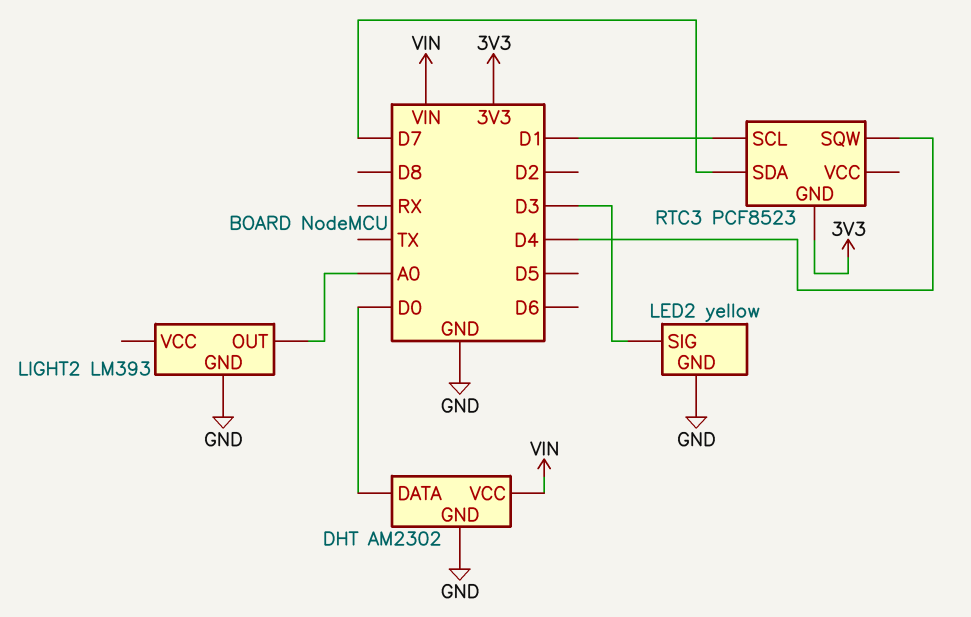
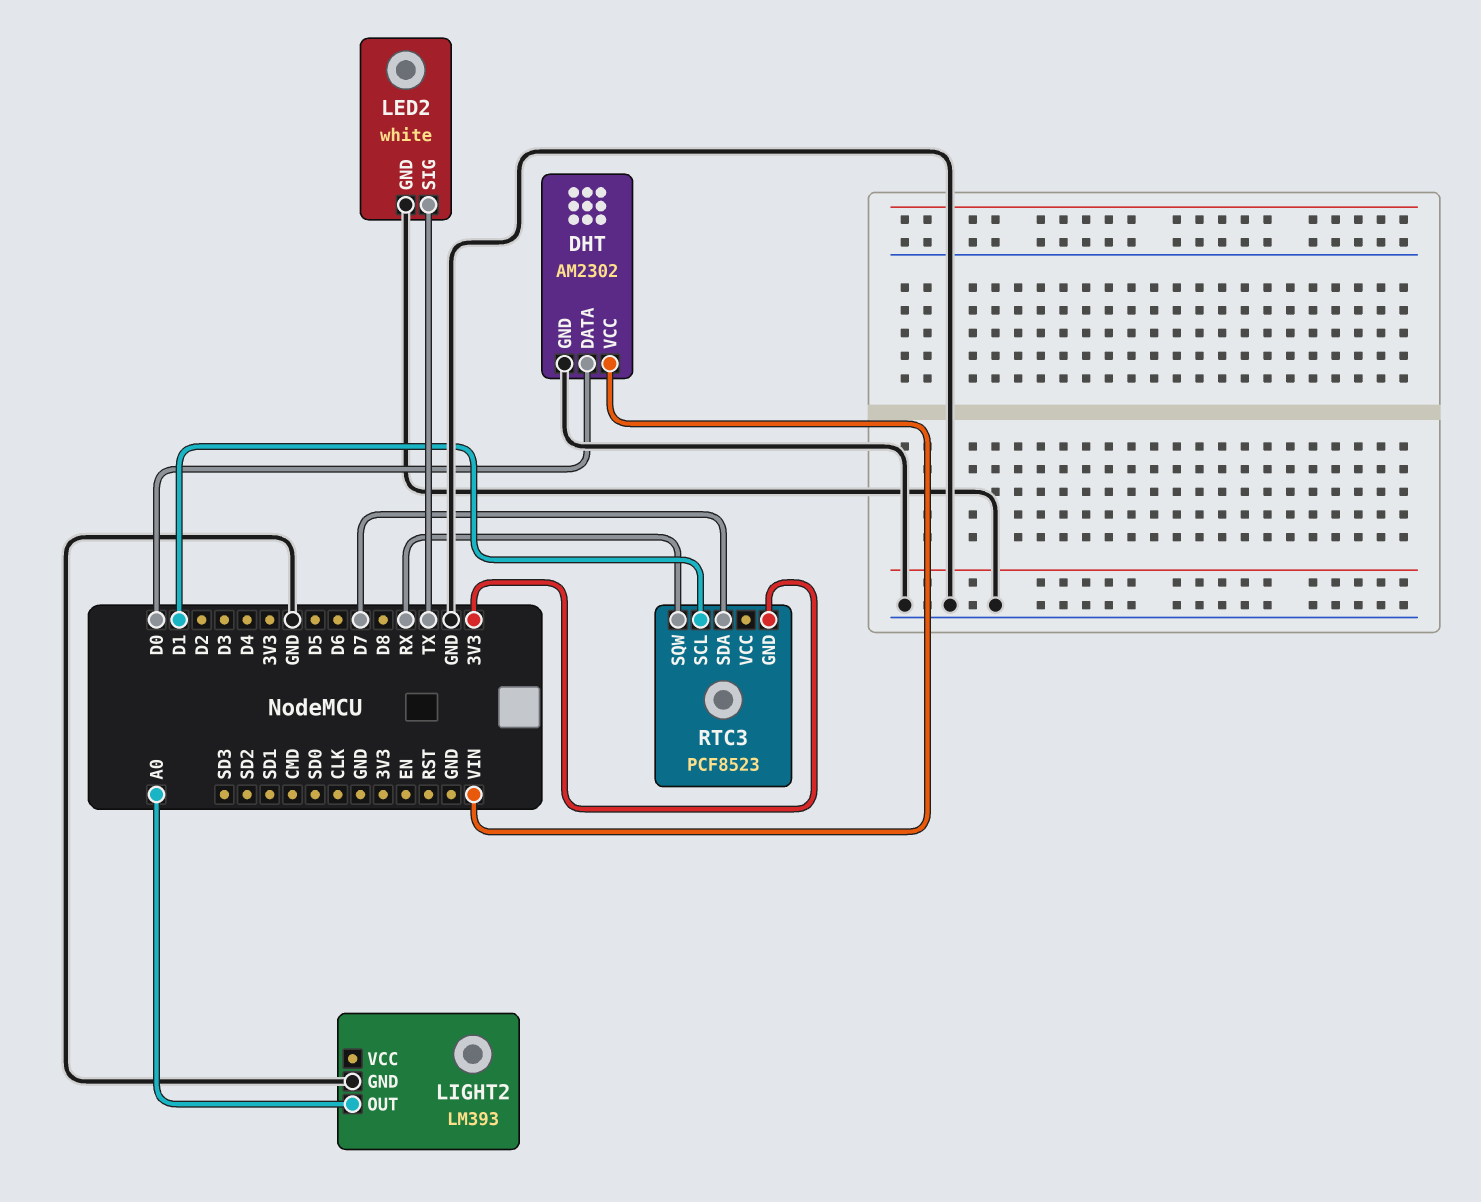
LED2: yellow -> white
LED2 pin SIG: D3 -> TX
RTC3 pin SQW: D4 -> RX

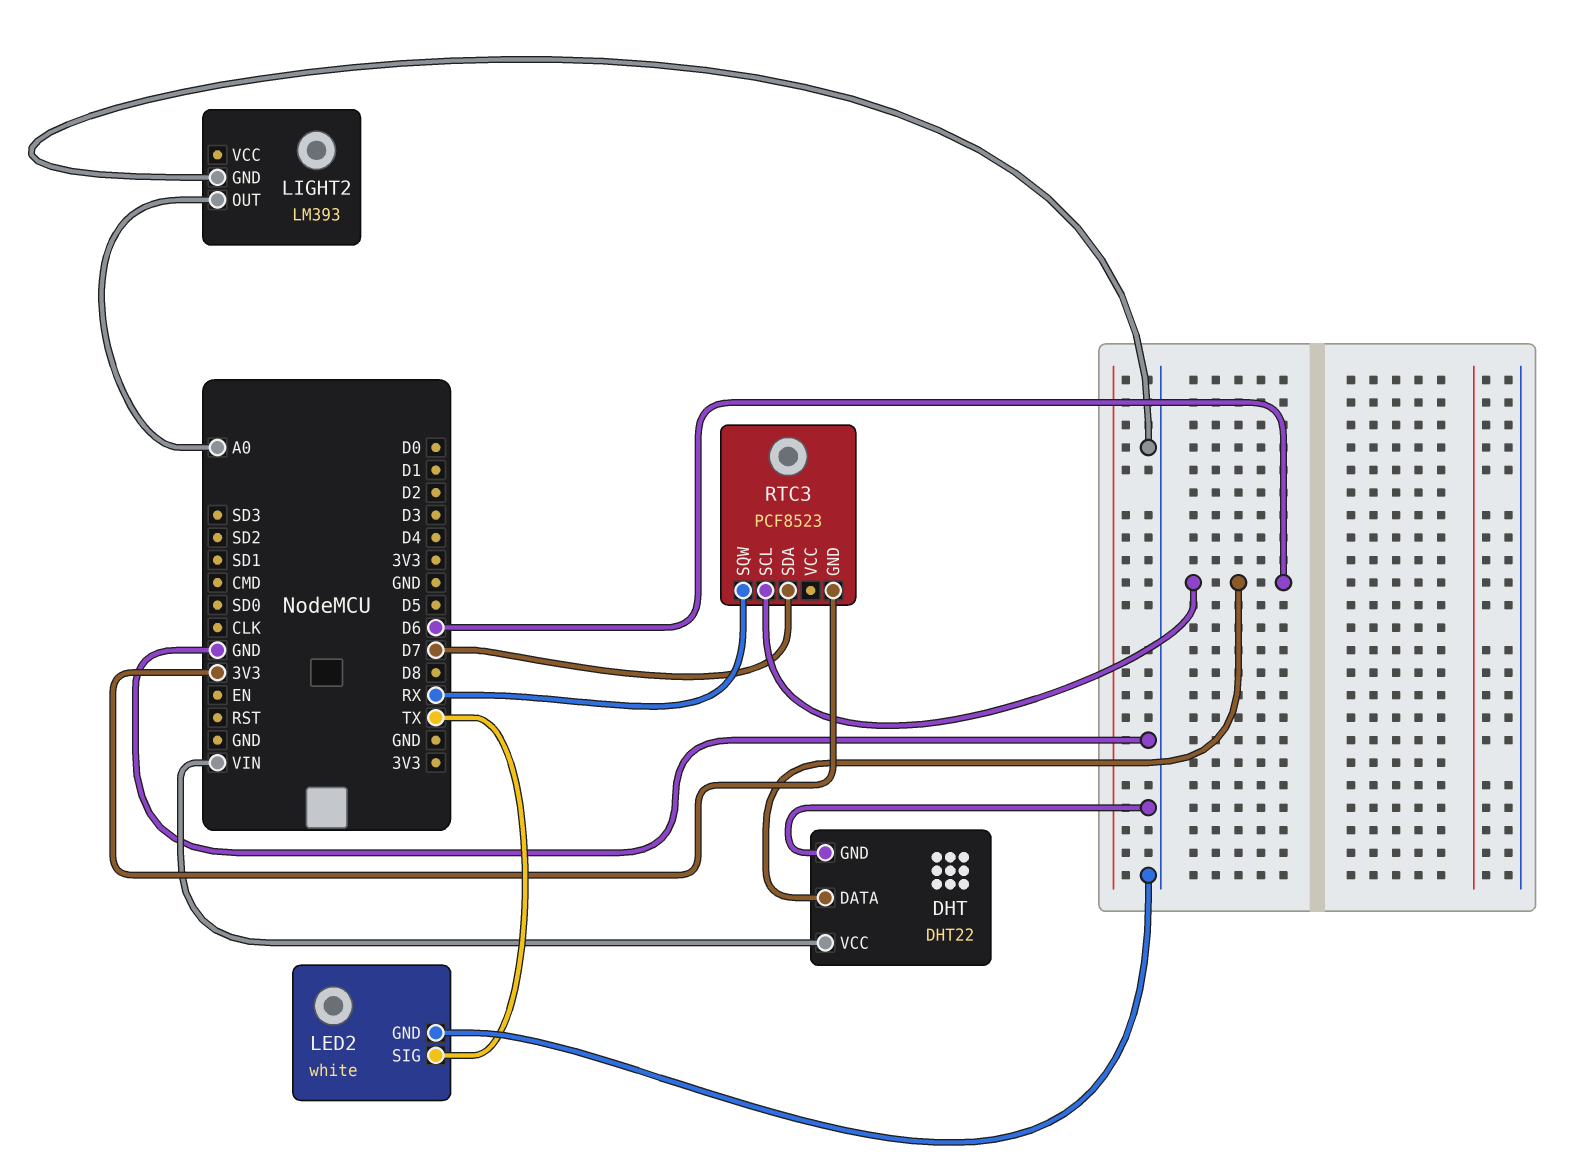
DHT: AM2302 -> DHT22
DHT pin DATA: D0 -> D6
RTC3 pin SCL: D1 -> D6

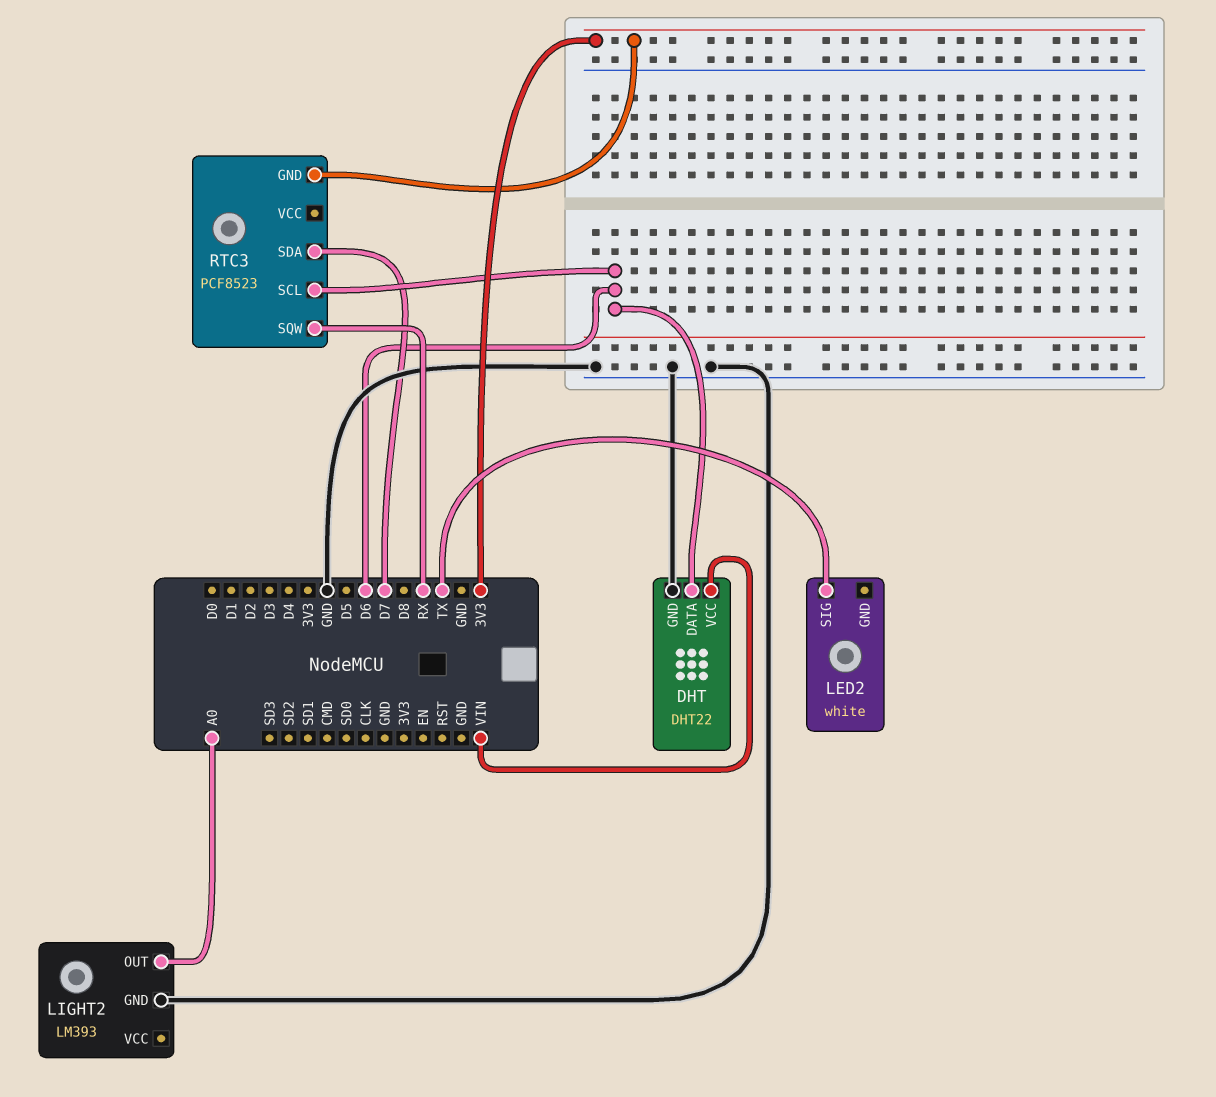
LED2 pin GND: GND -> none

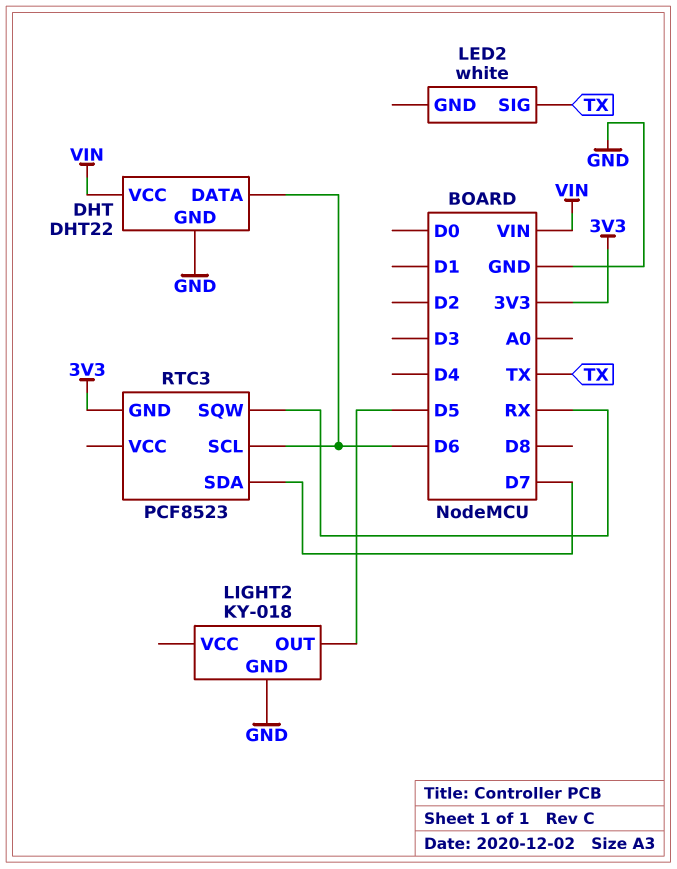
LIGHT2: LM393 -> KY-018
LIGHT2 pin OUT: A0 -> D5

